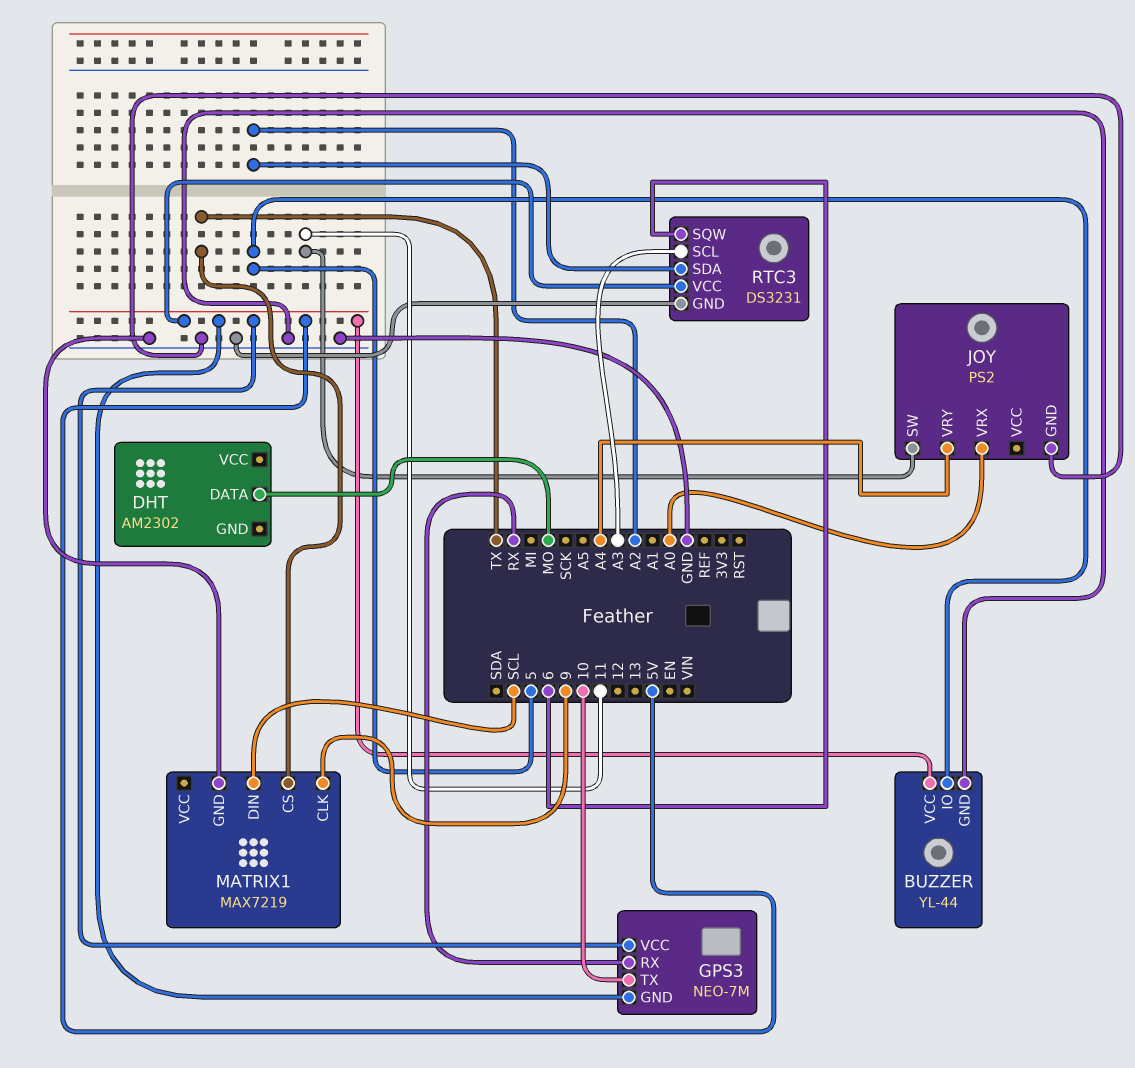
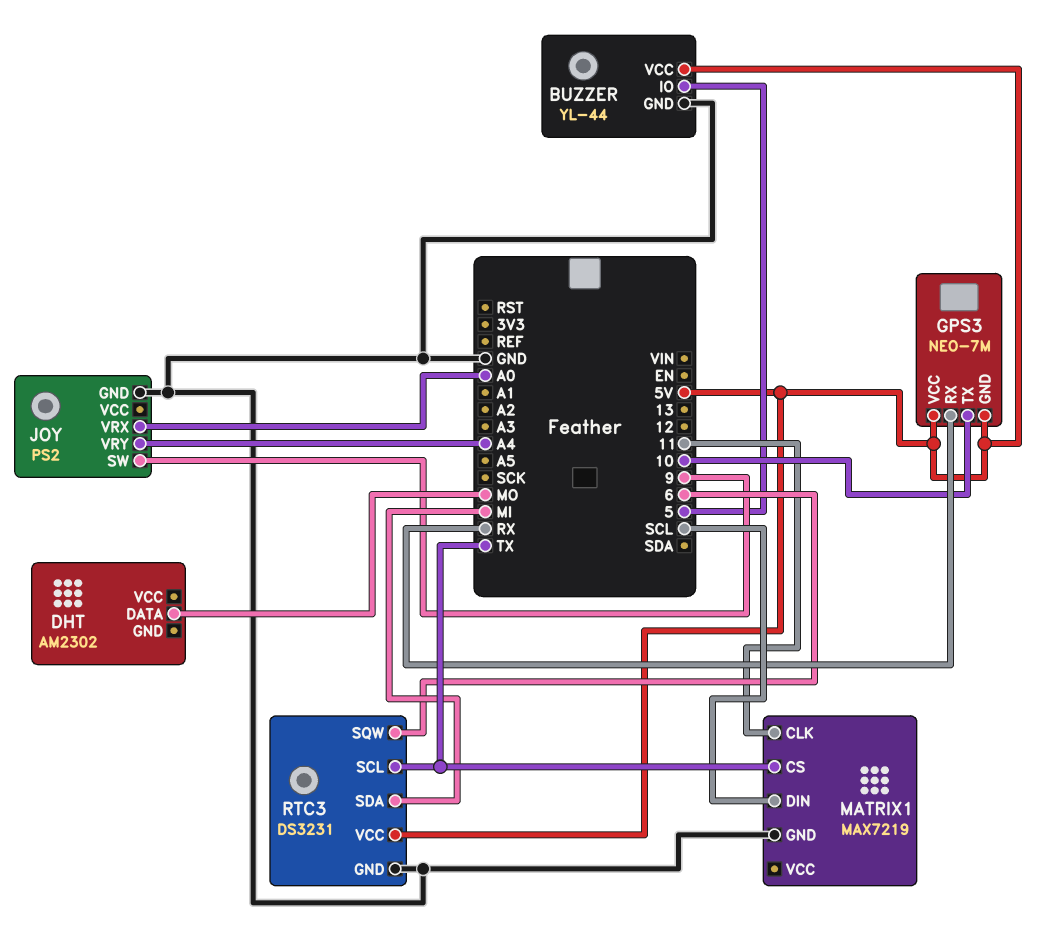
JOY pin SW: 11 -> 9
MATRIX1 pin CLK: 9 -> 11
RTC3 pin SCL: A3 -> TX
RTC3 pin SDA: A2 -> MI

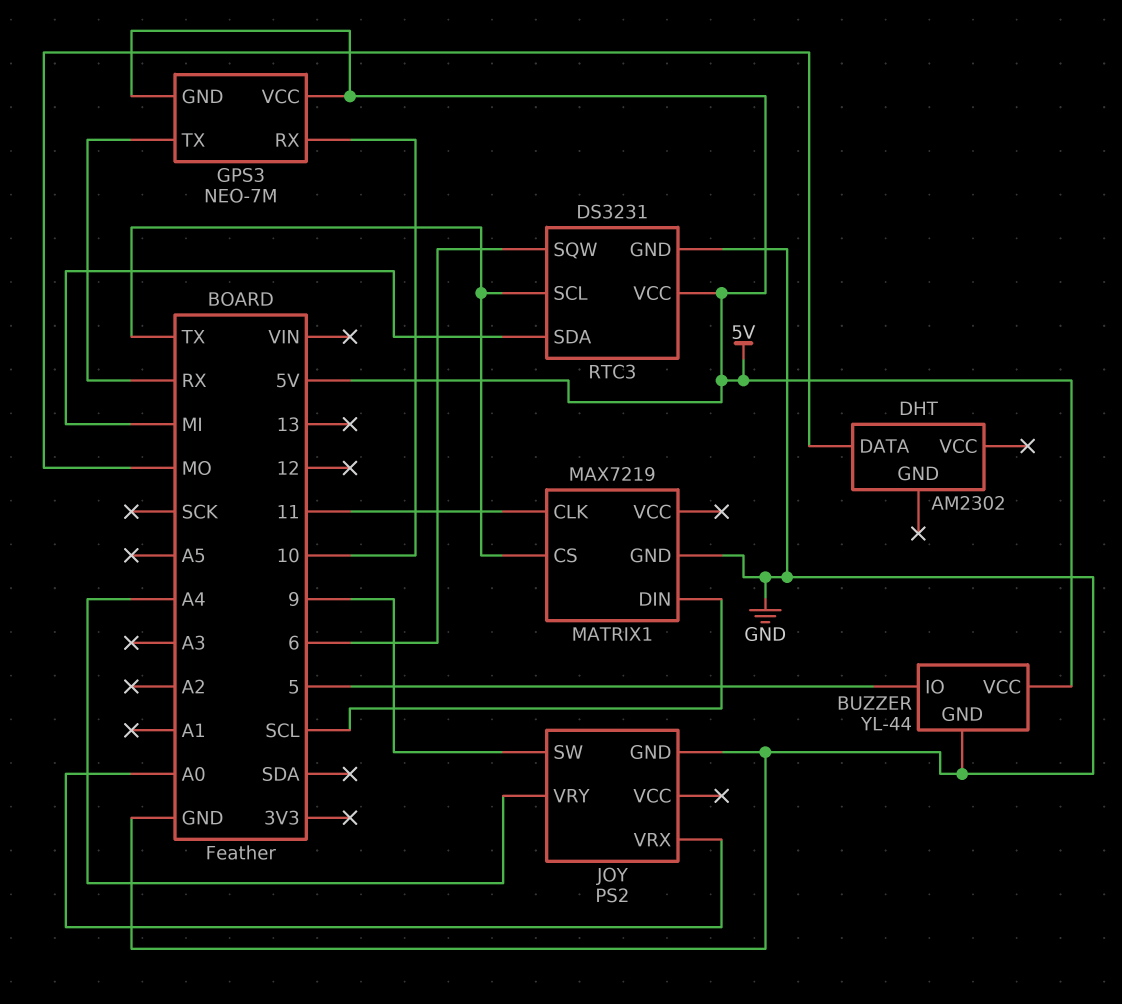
GPS3 pin RX: RX -> 10
GPS3 pin TX: 10 -> RX

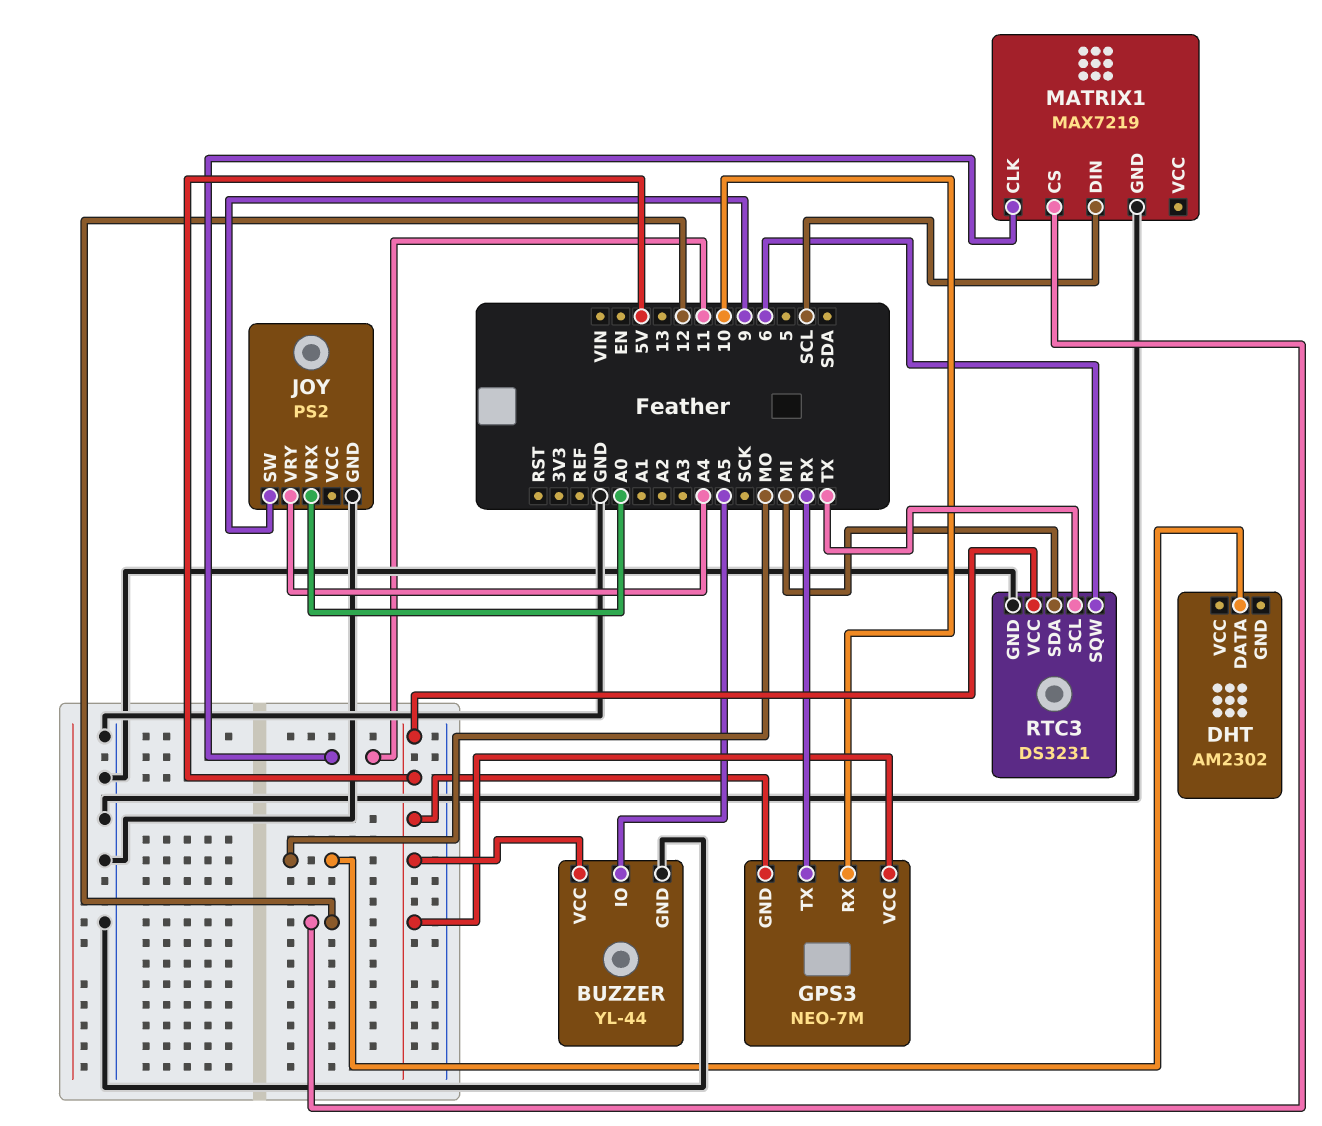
BUZZER pin IO: 5 -> A5
MATRIX1 pin CS: TX -> 12

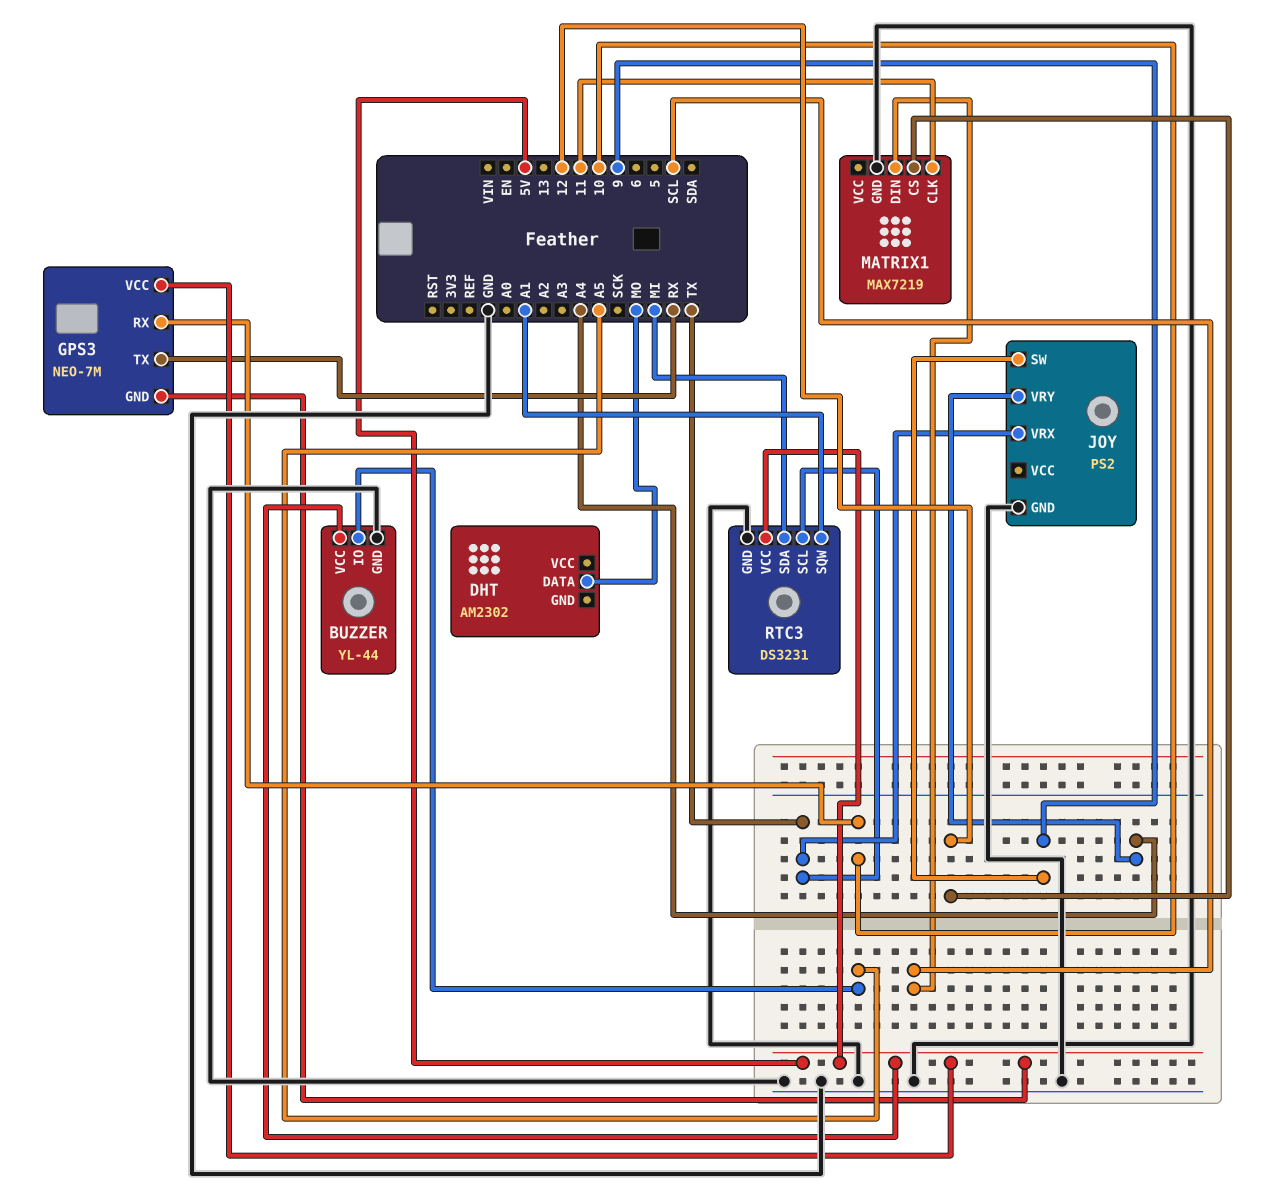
JOY pin VRX: A0 -> TX
RTC3 pin SQW: 6 -> A1

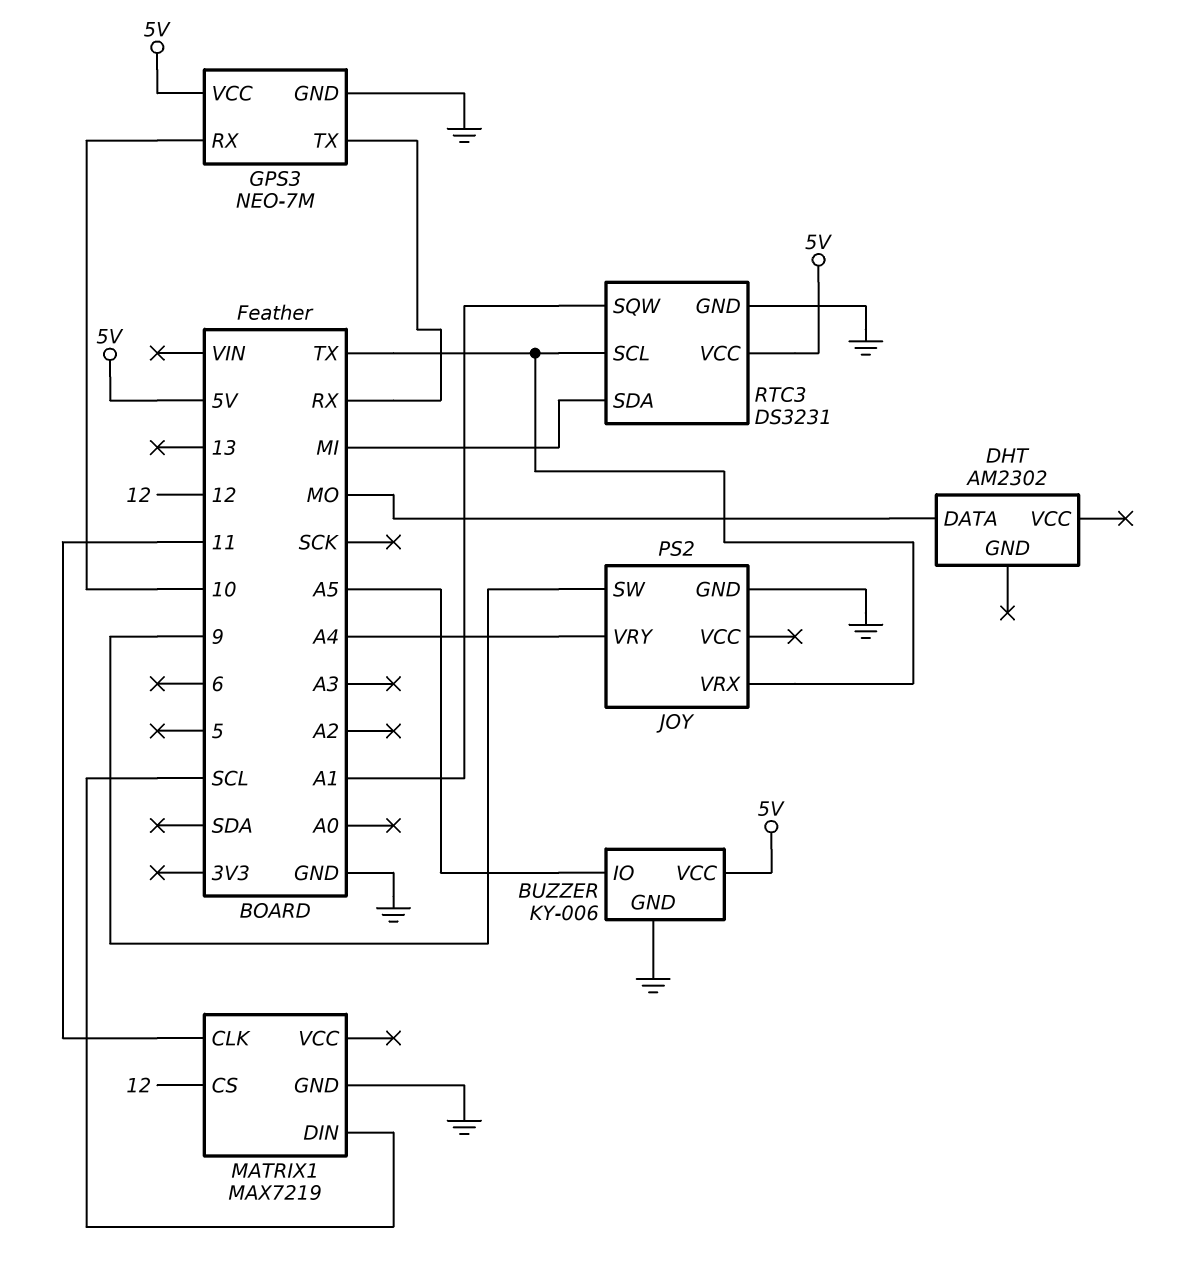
BUZZER: YL-44 -> KY-006
GPS3 pin GND: 5V -> GND

